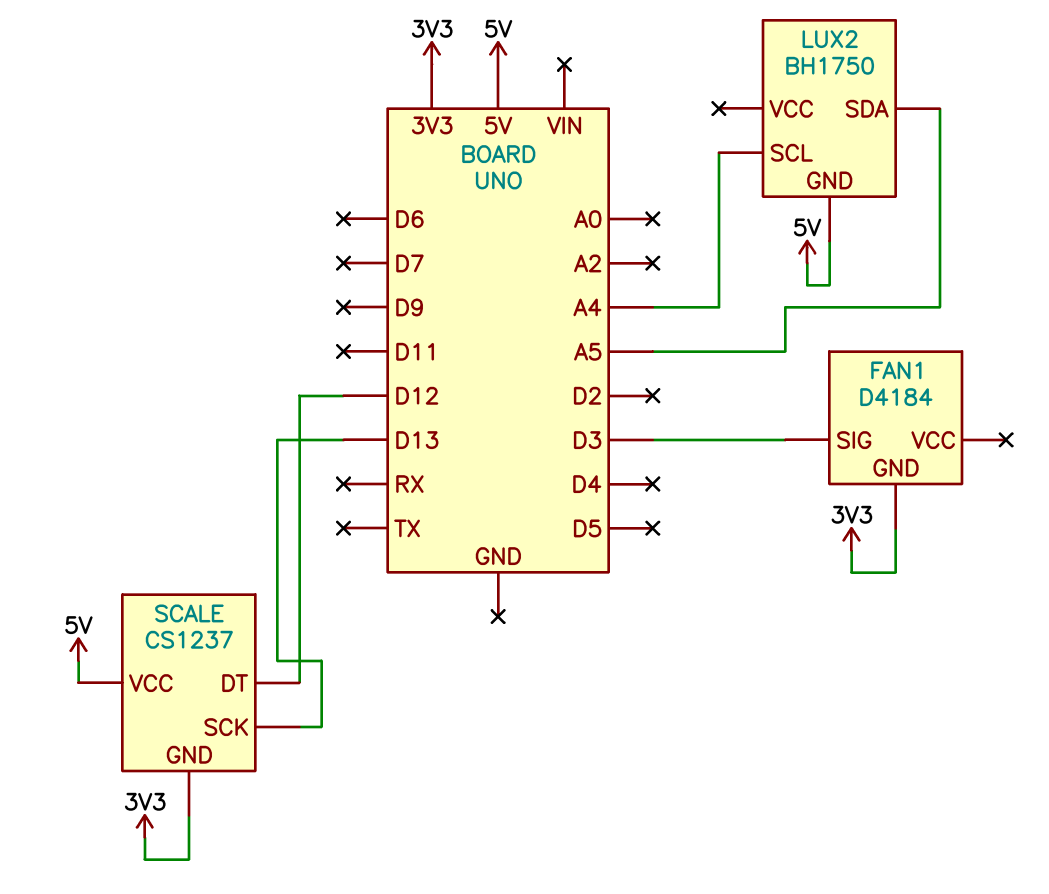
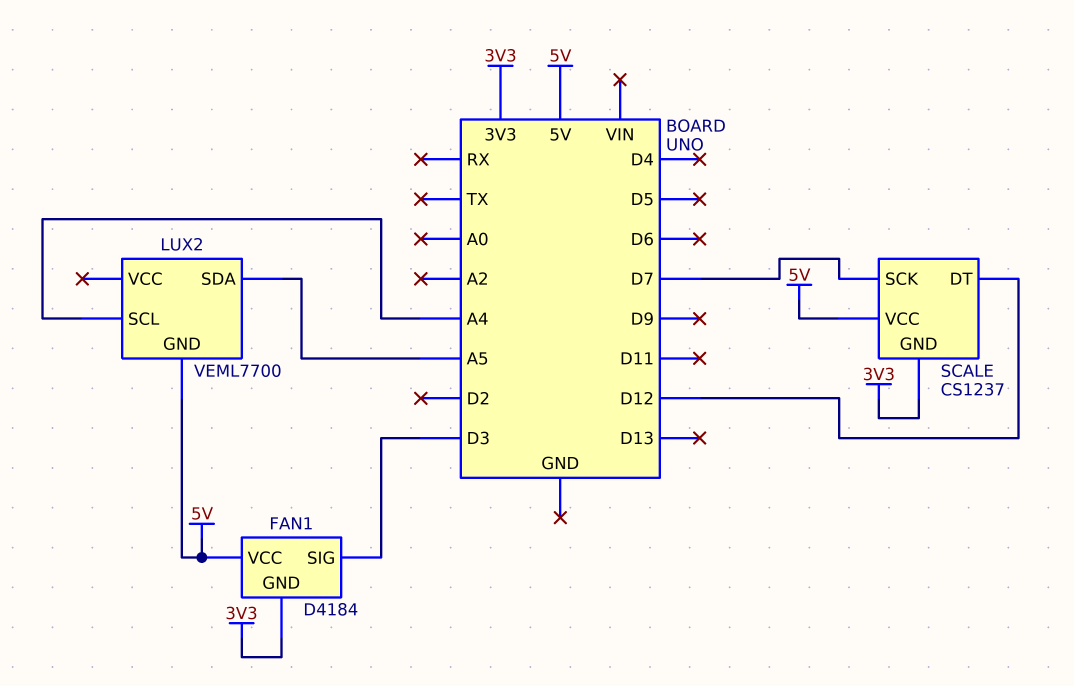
FAN1 pin VCC: none -> 5V
LUX2: BH1750 -> VEML7700
SCALE pin SCK: D13 -> D7

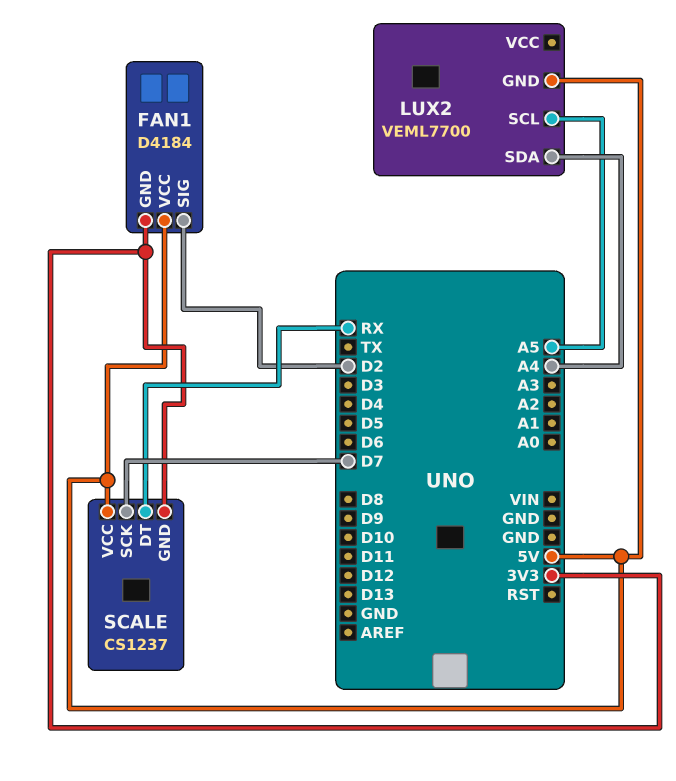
FAN1 pin SIG: D3 -> D2
LUX2 pin SCL: A4 -> A5
LUX2 pin SDA: A5 -> A4
SCALE pin DT: D12 -> RX

